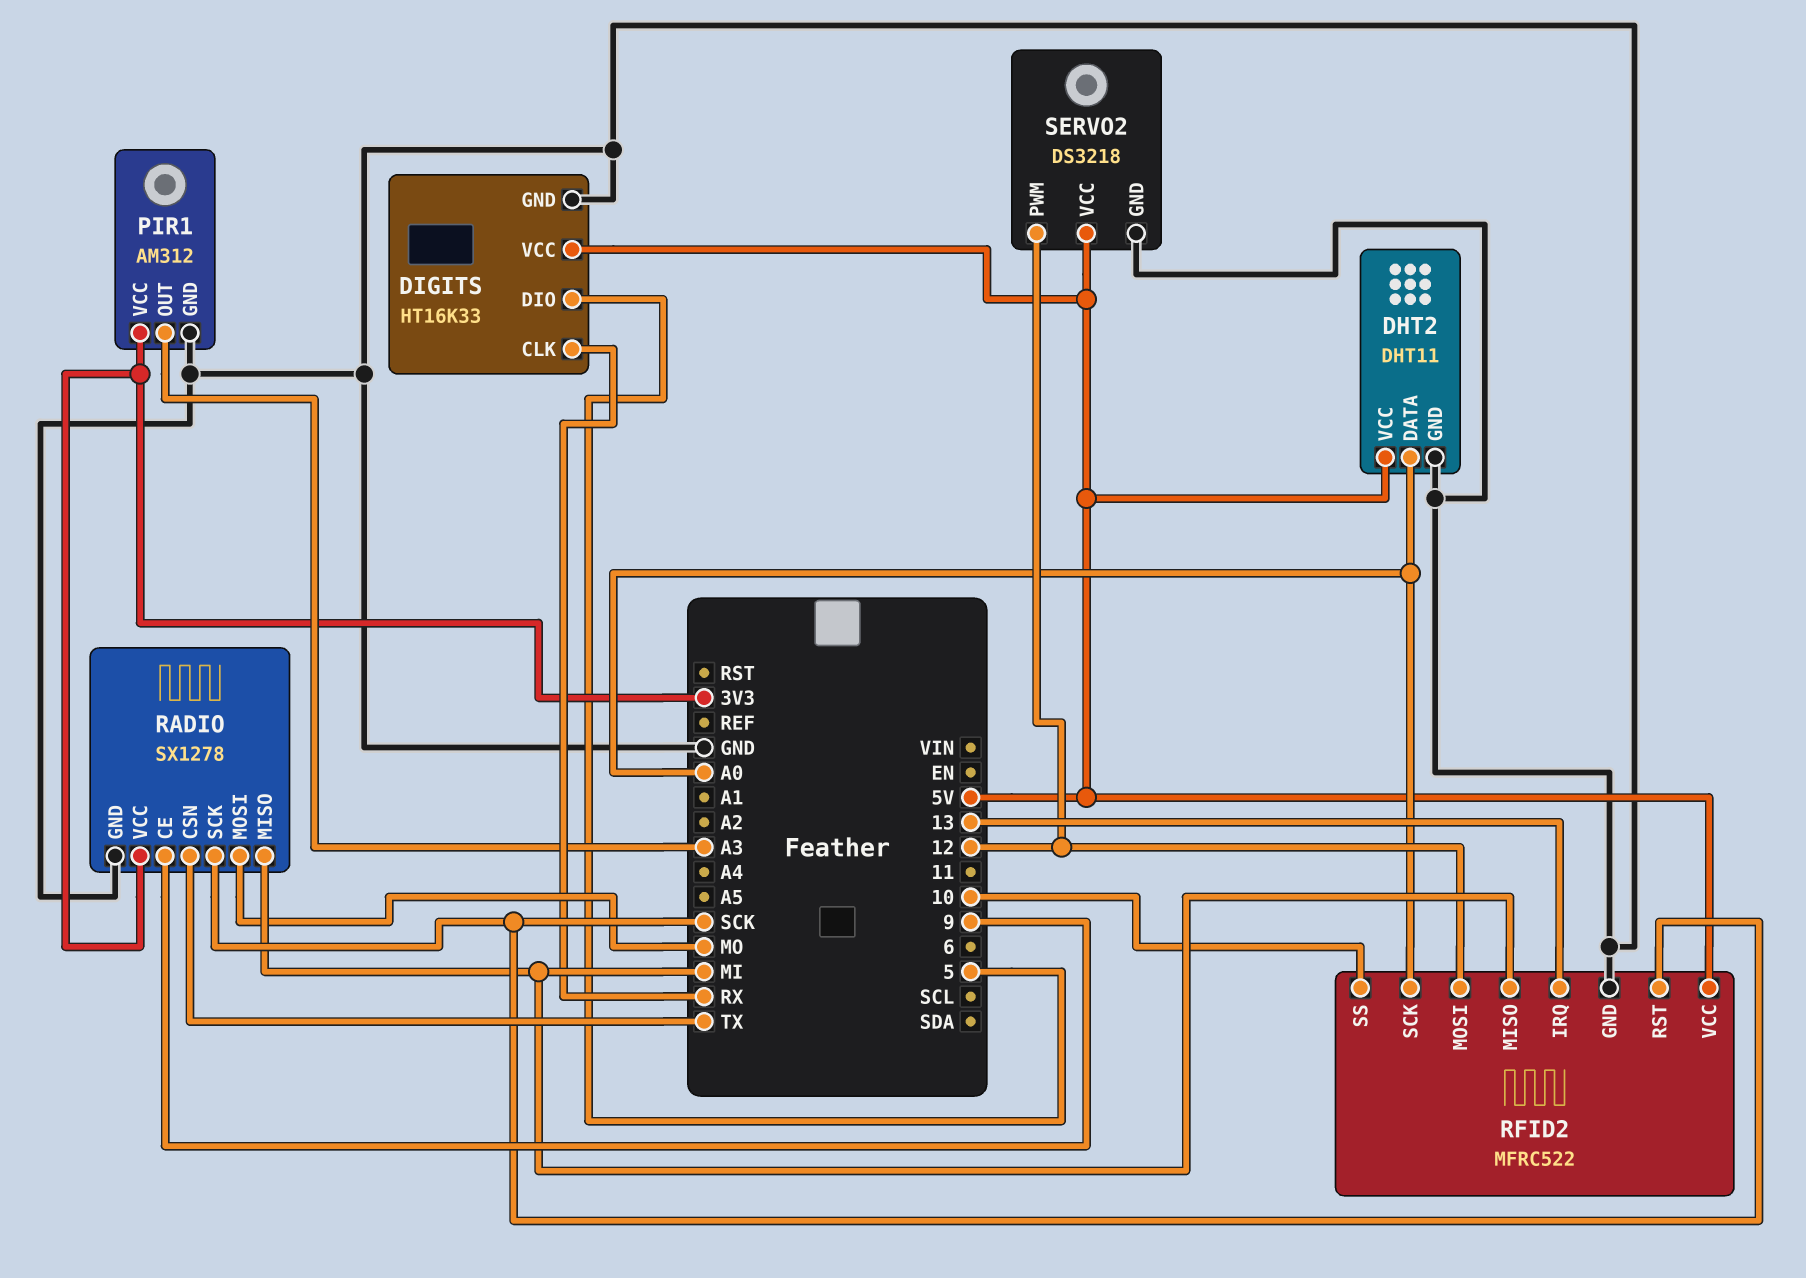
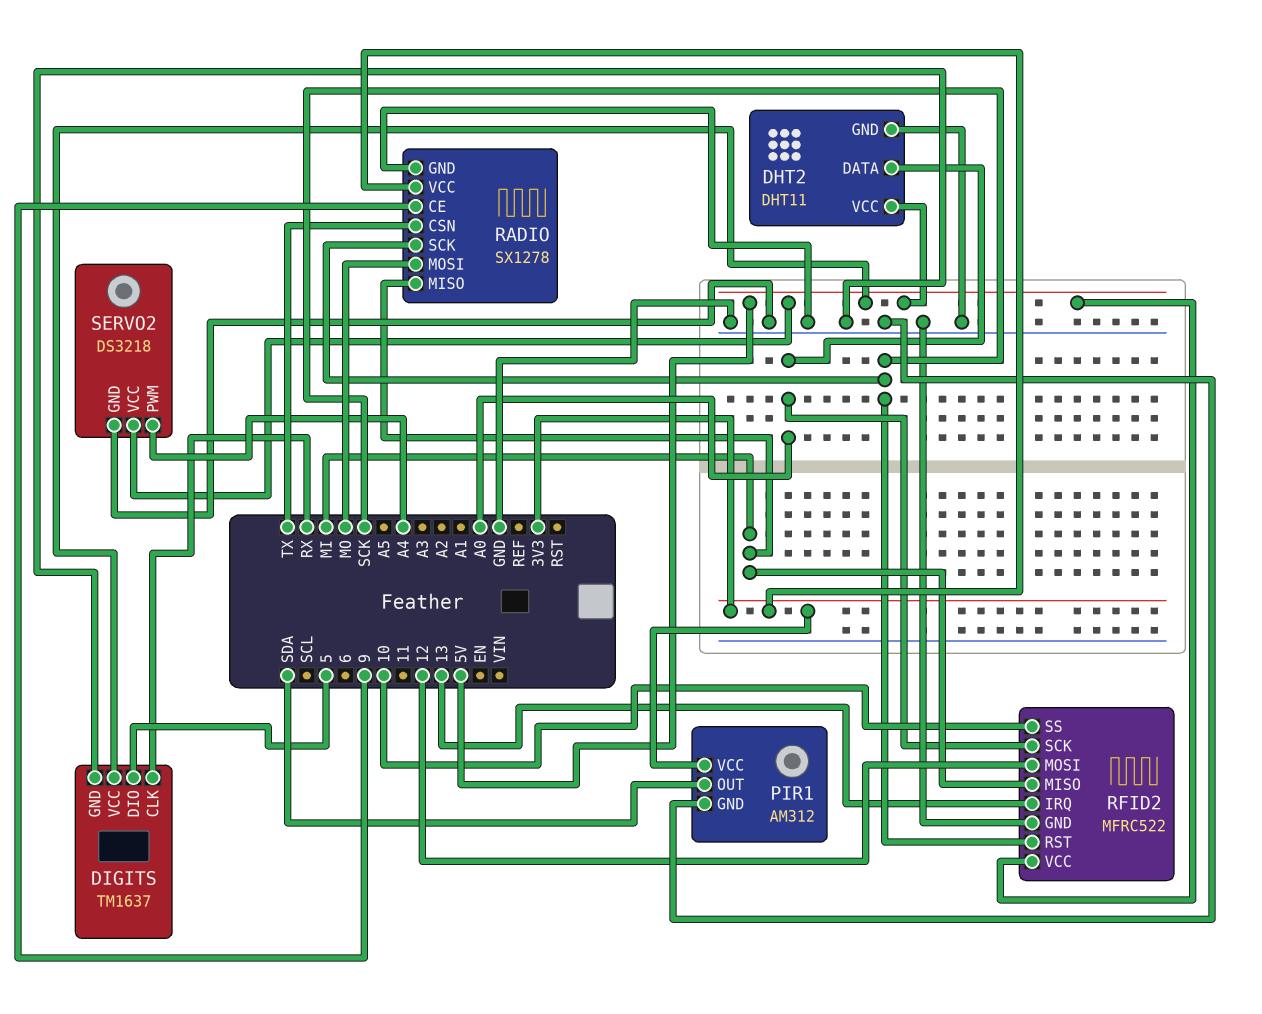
DIGITS: HT16K33 -> TM1637
PIR1 pin OUT: A3 -> SDA
SERVO2 pin PWM: 12 -> A4

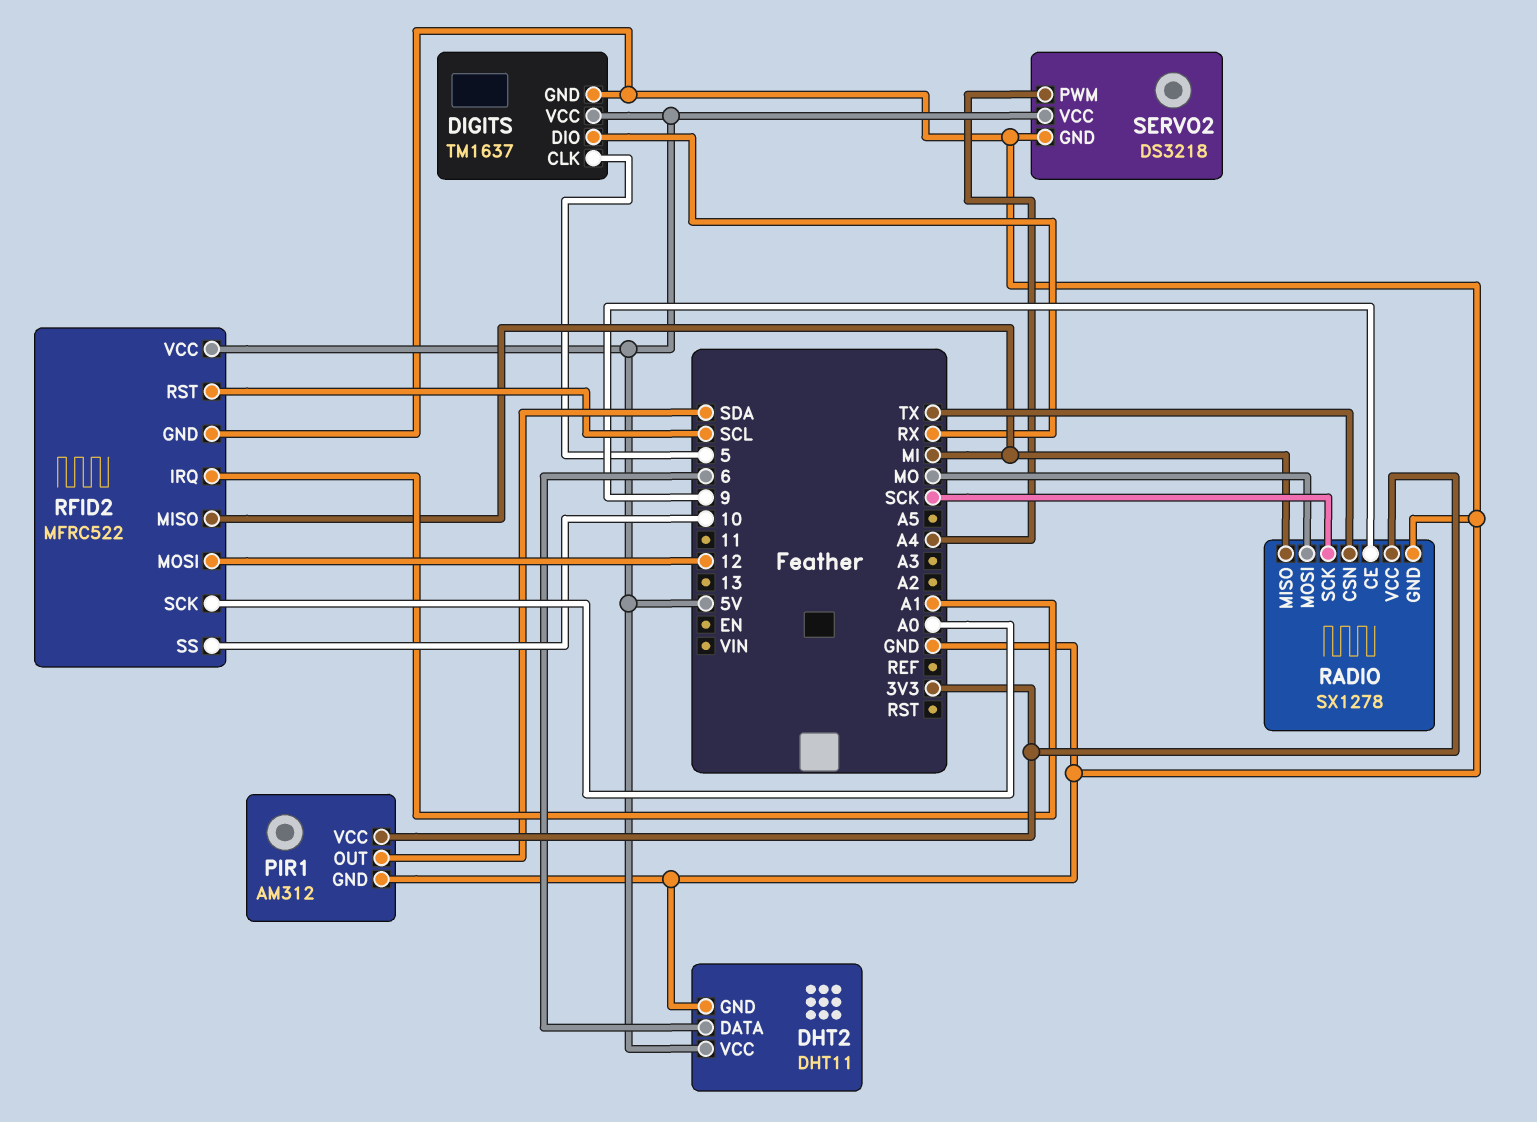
DHT2 pin DATA: A0 -> 6
DIGITS pin CLK: RX -> 5
DIGITS pin DIO: 5 -> RX
RFID2 pin IRQ: 13 -> A1
RFID2 pin RST: SCK -> SCL

